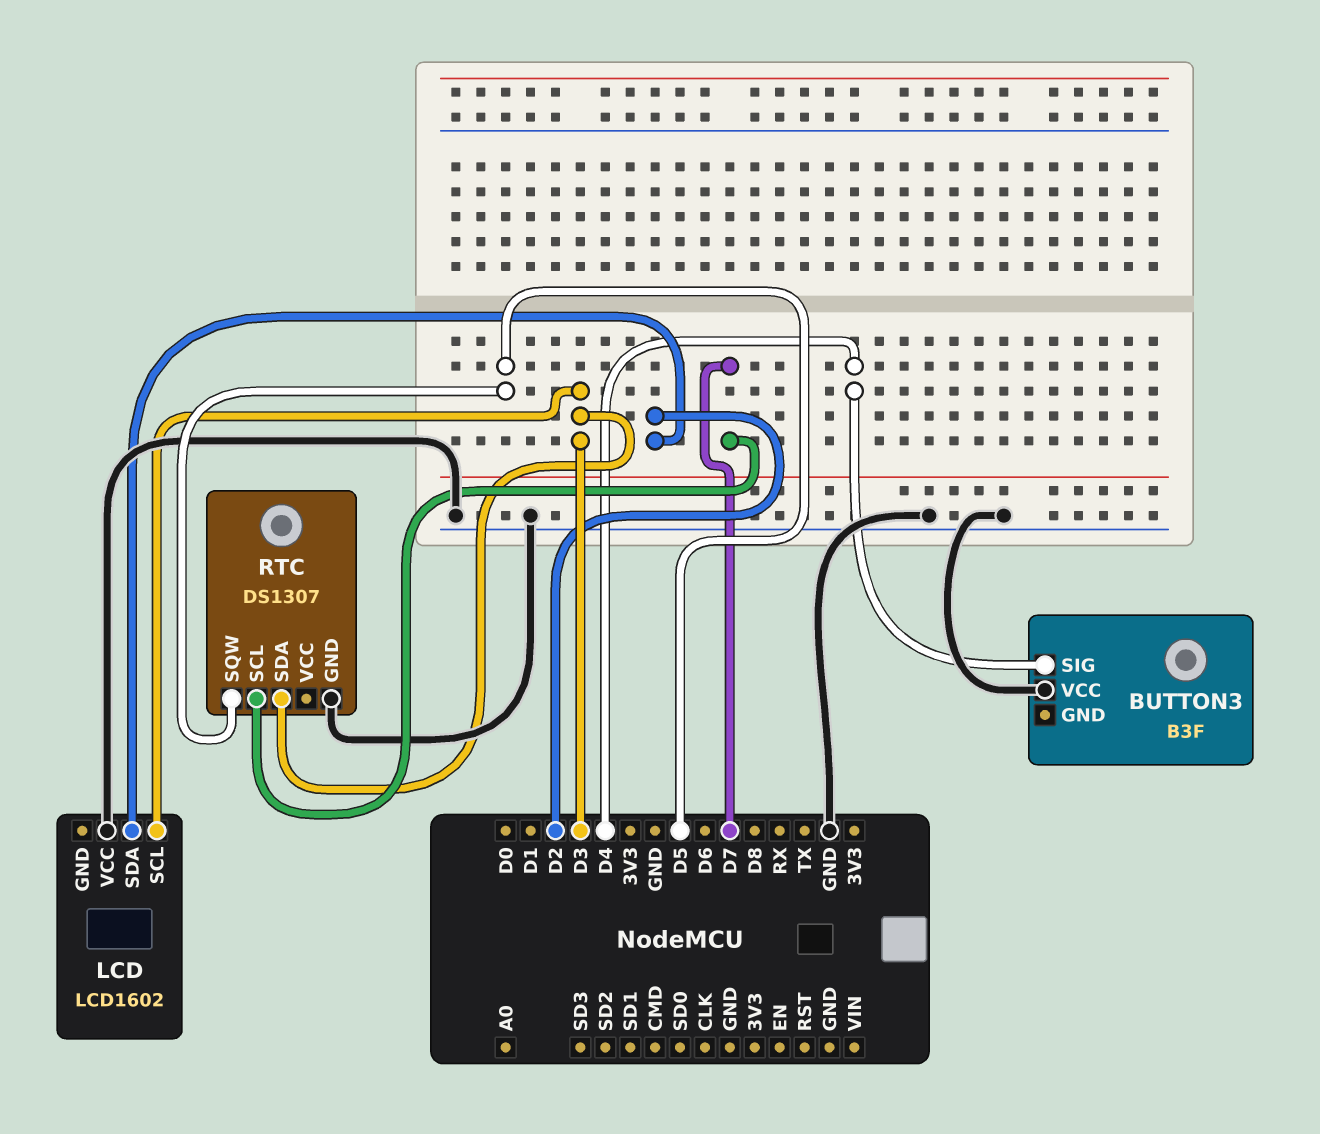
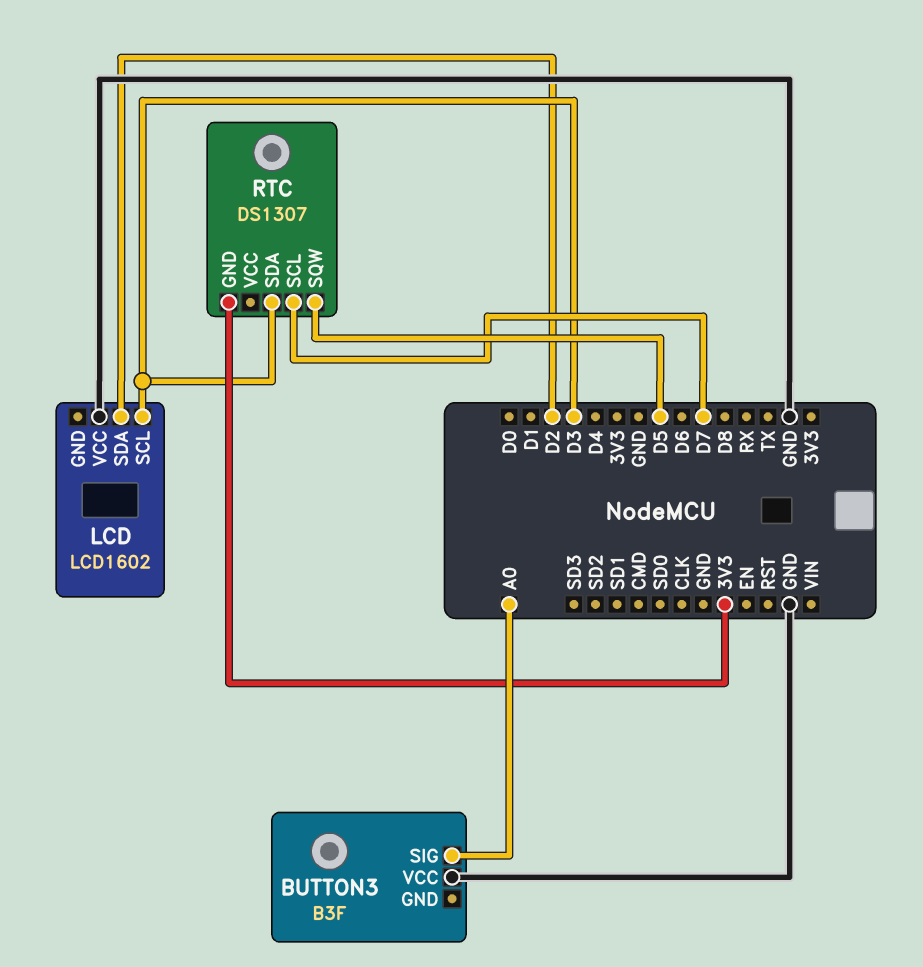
BUTTON3 pin SIG: D4 -> A0
RTC pin GND: GND -> 3V3

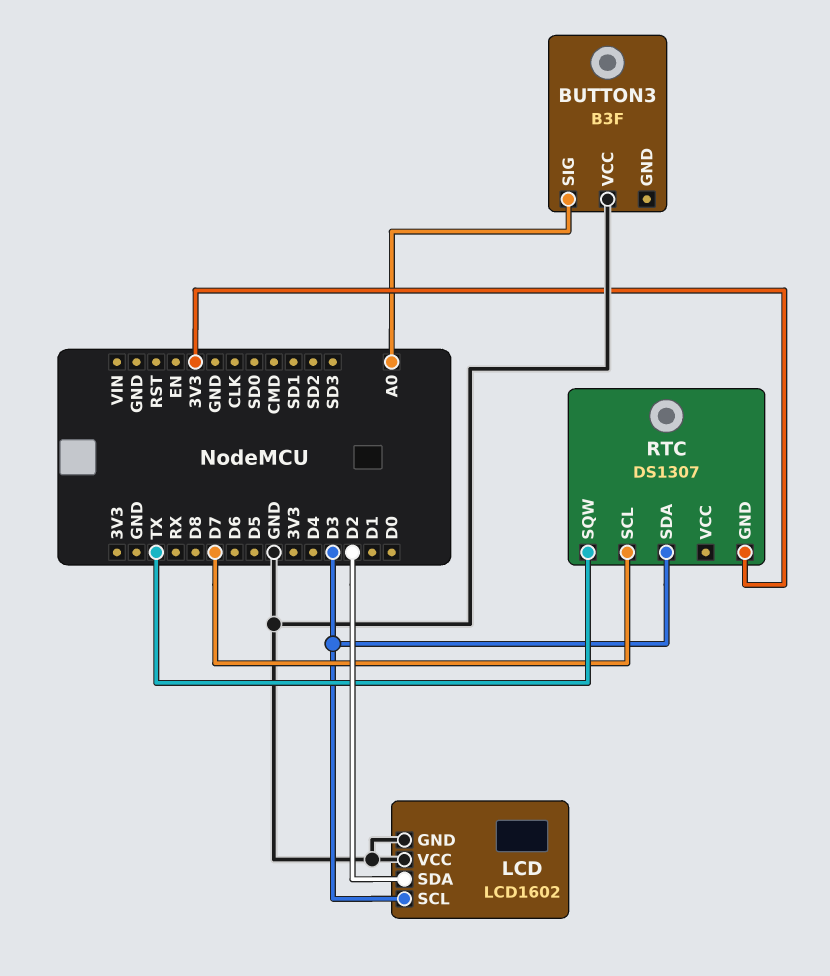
LCD pin GND: none -> GND
RTC pin SQW: D5 -> TX

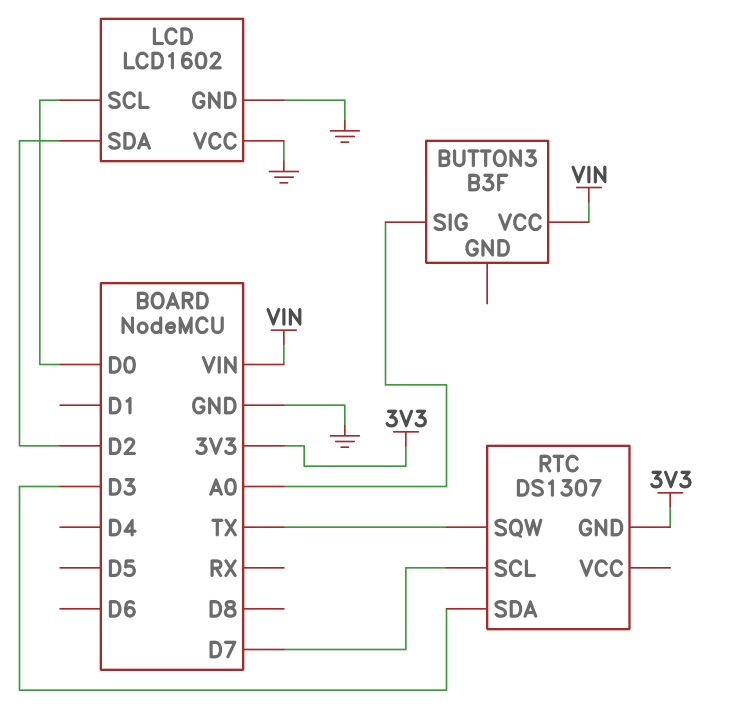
BUTTON3 pin VCC: GND -> VIN
LCD pin SCL: D3 -> D0

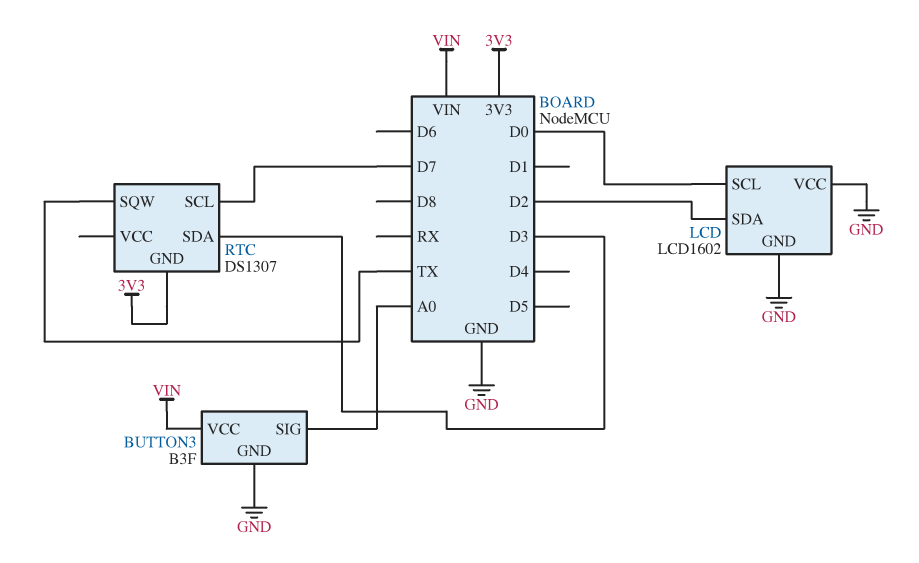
BUTTON3 pin GND: none -> GND

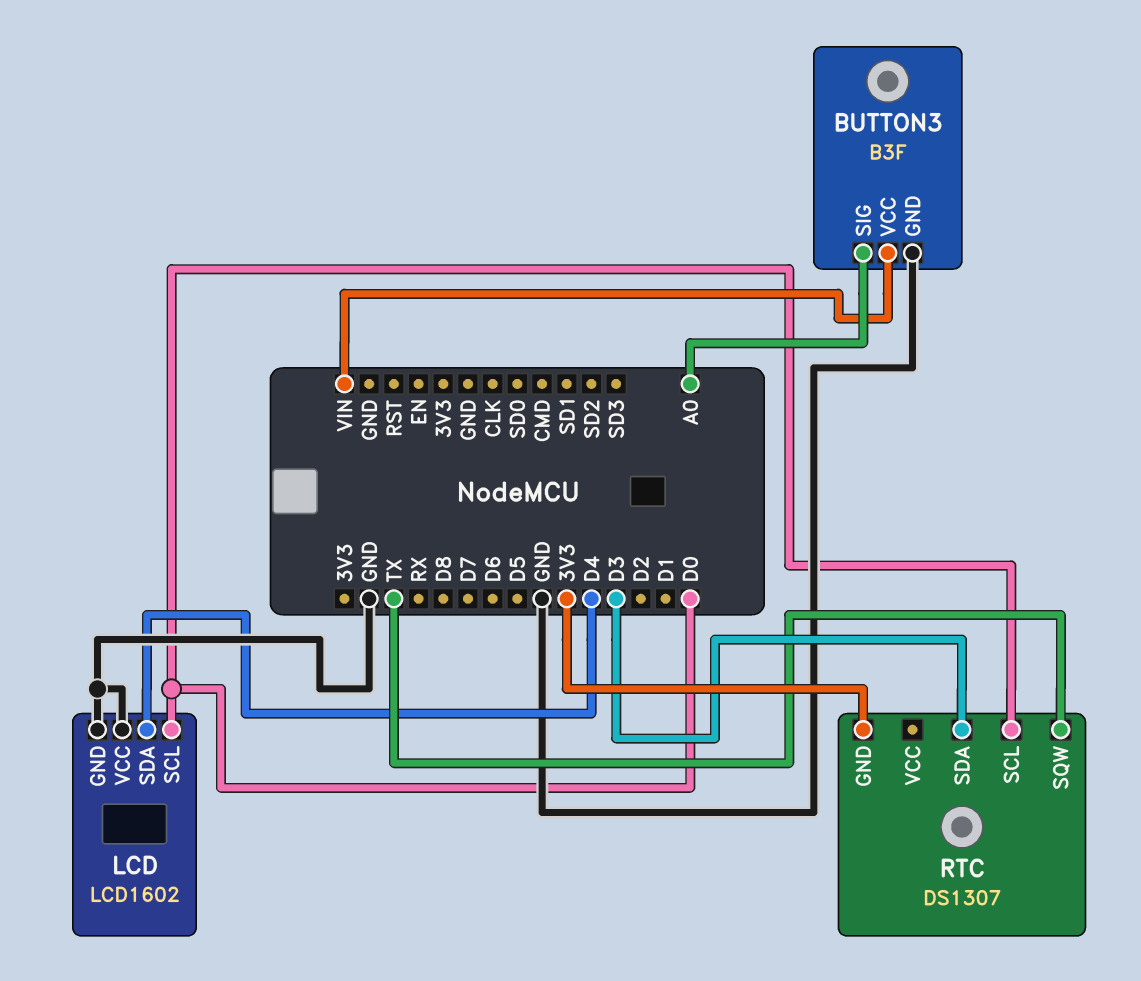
LCD pin SDA: D2 -> D4
RTC pin SCL: D7 -> D0

